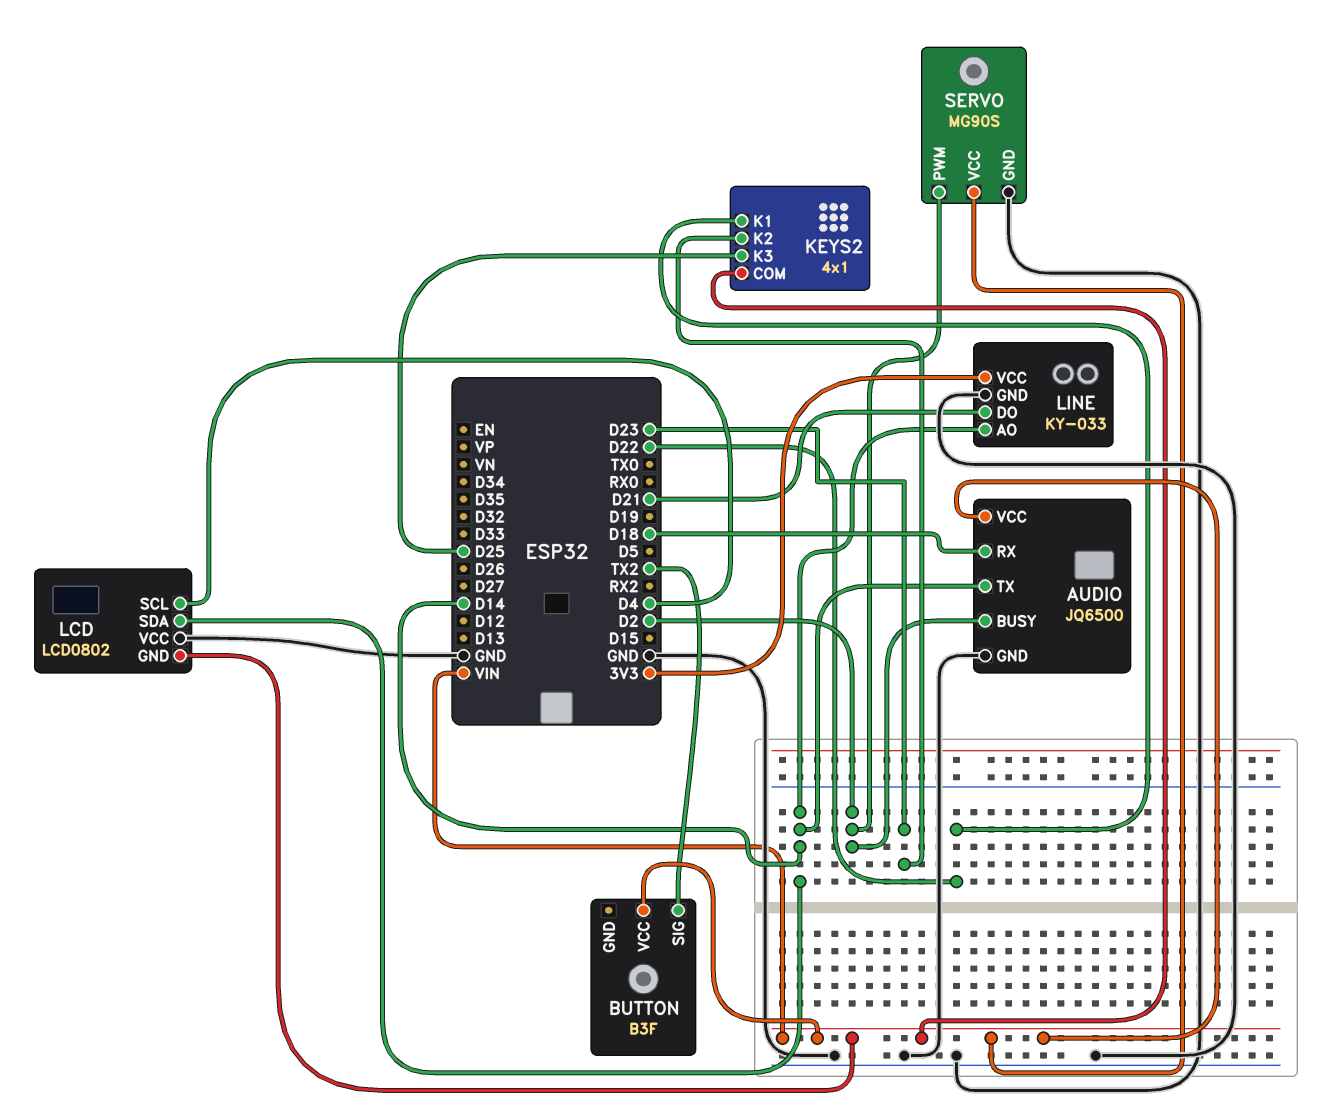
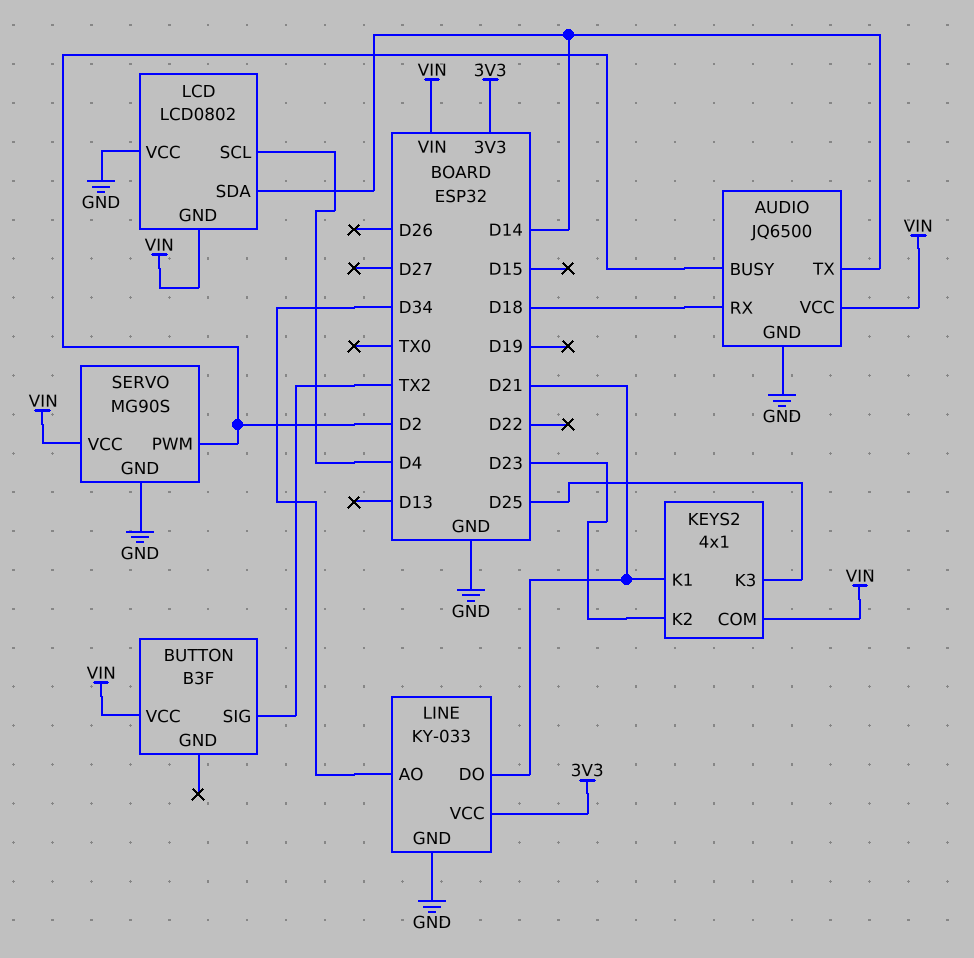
KEYS2 pin K1: D22 -> D21
LINE pin AO: D14 -> D34

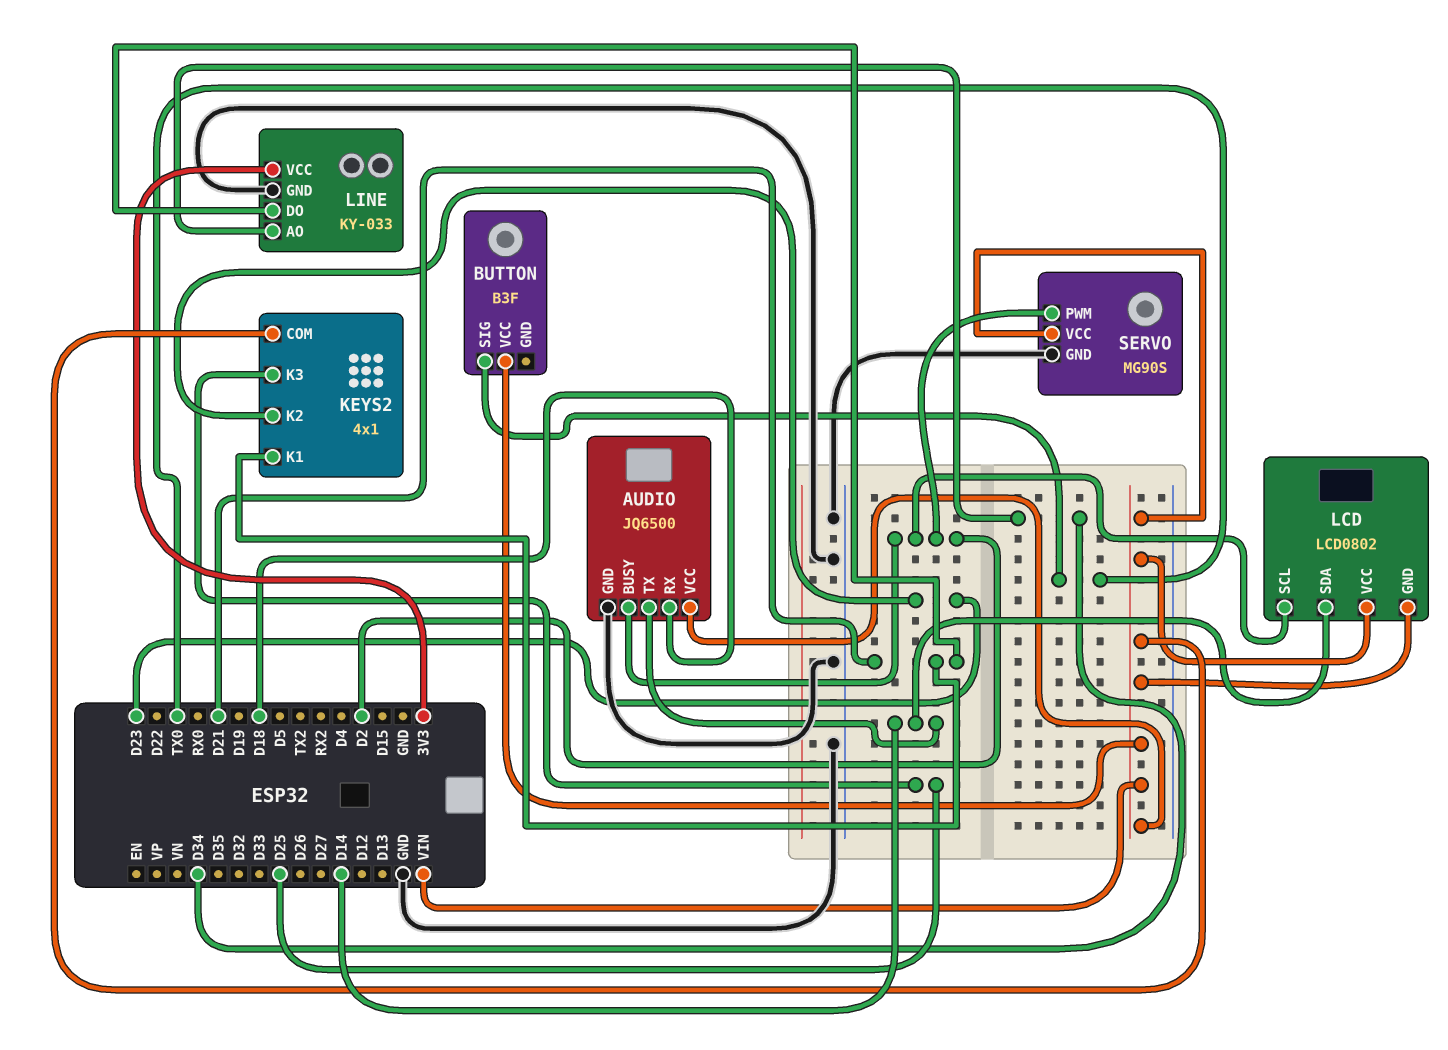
BUTTON pin SIG: TX2 -> TX0
LCD pin SCL: D4 -> D2
LCD pin VCC: GND -> VIN

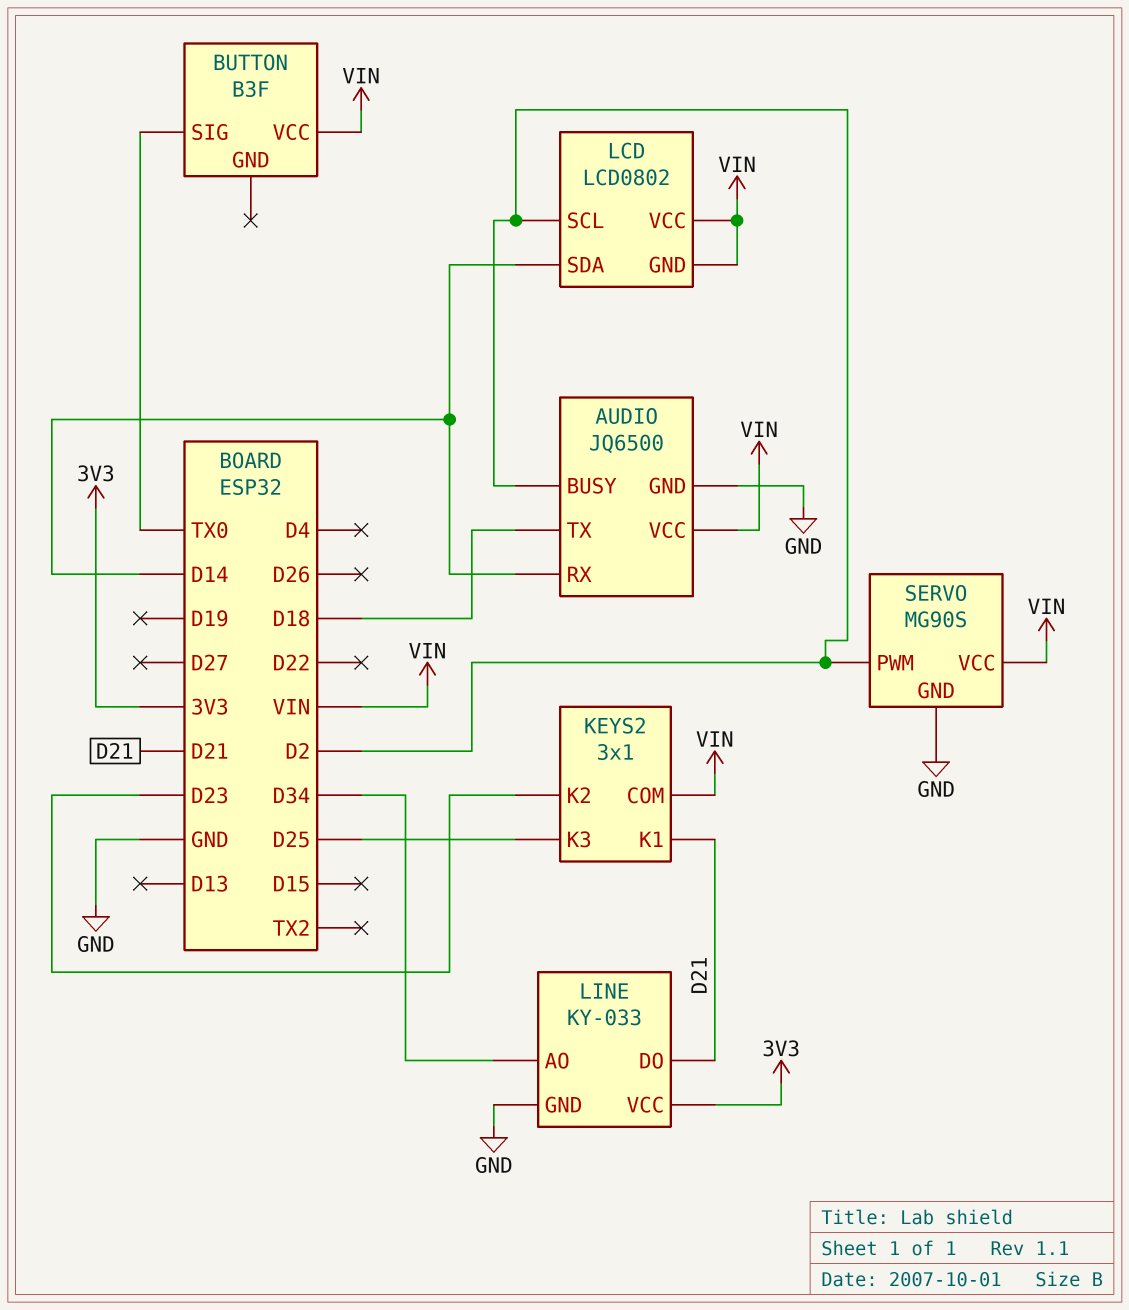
AUDIO pin RX: D18 -> D14
AUDIO pin TX: D14 -> D18
KEYS2: 4x1 -> 3x1

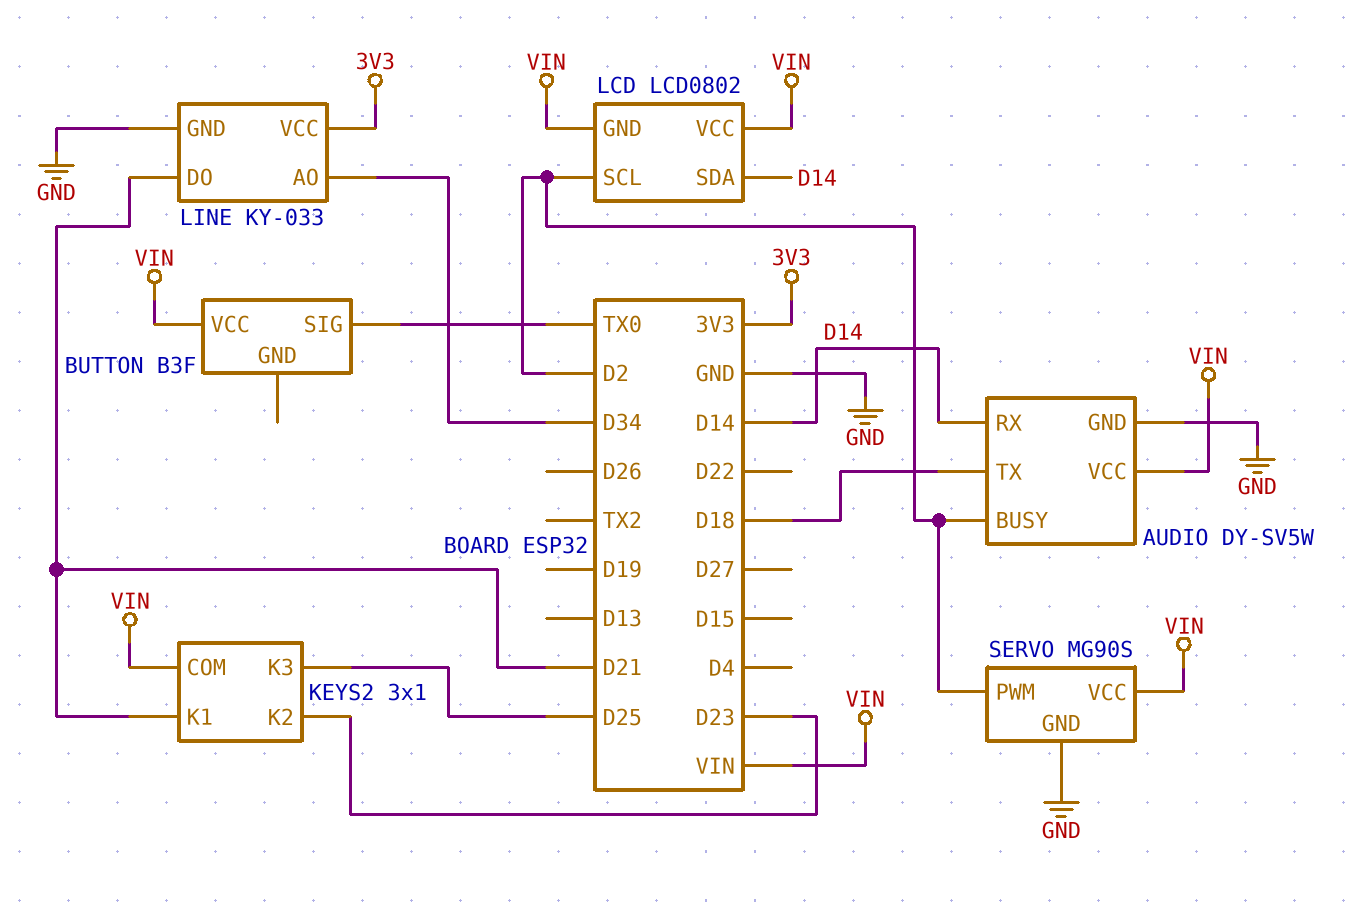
AUDIO: JQ6500 -> DY-SV5W

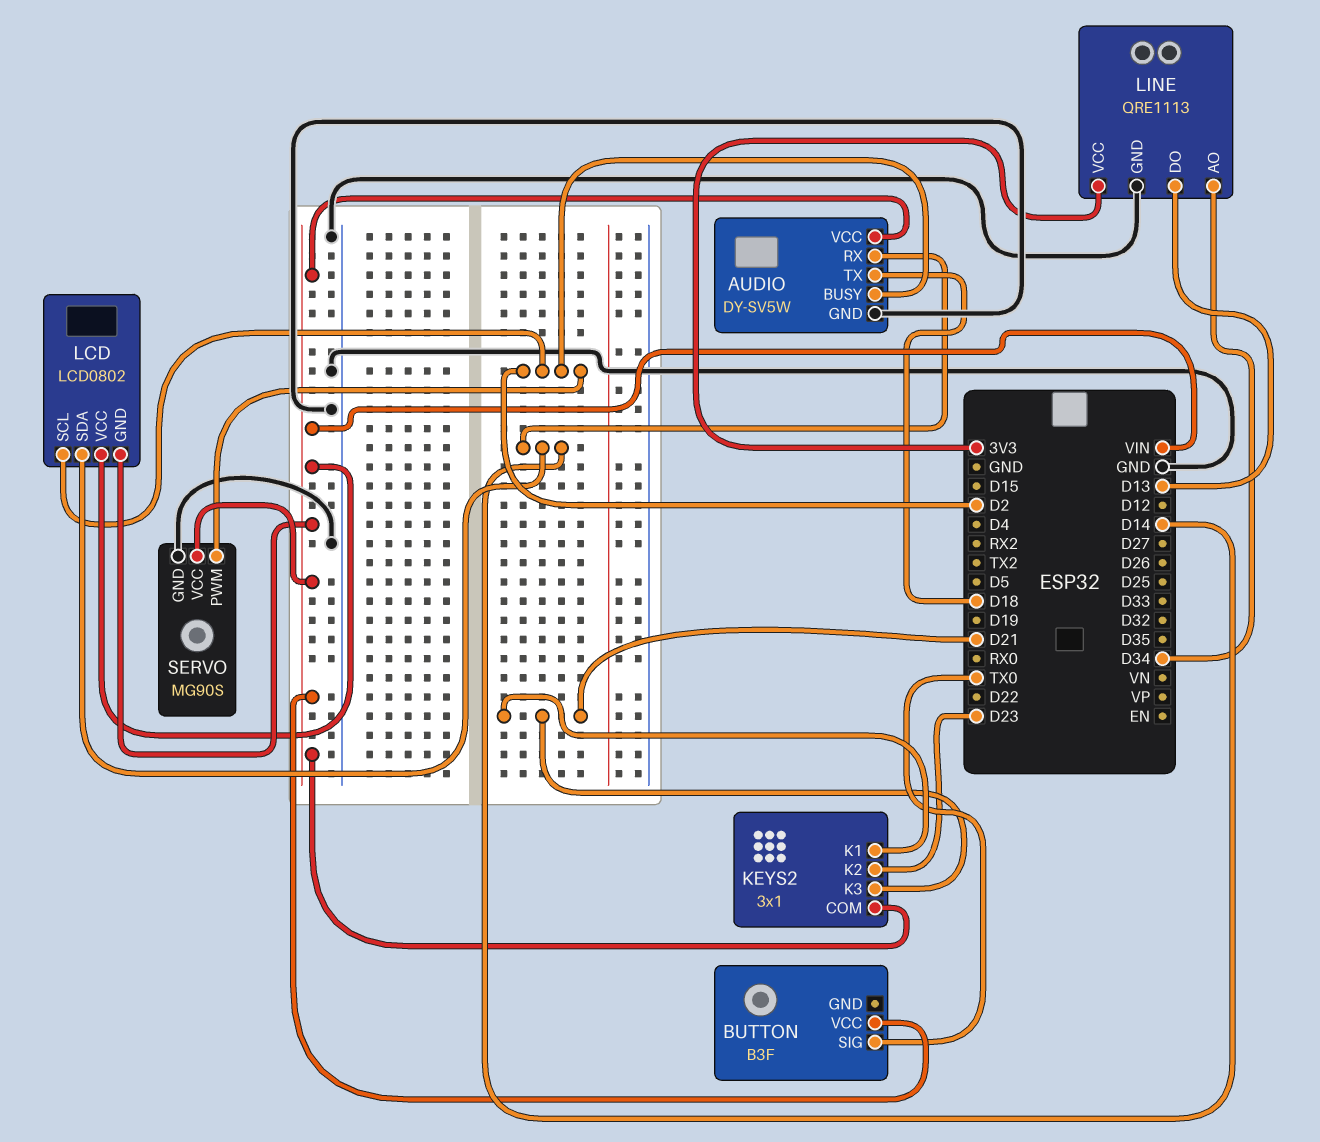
KEYS2 pin K3: D25 -> D21
LINE: KY-033 -> QRE1113
LINE pin DO: D21 -> D13

